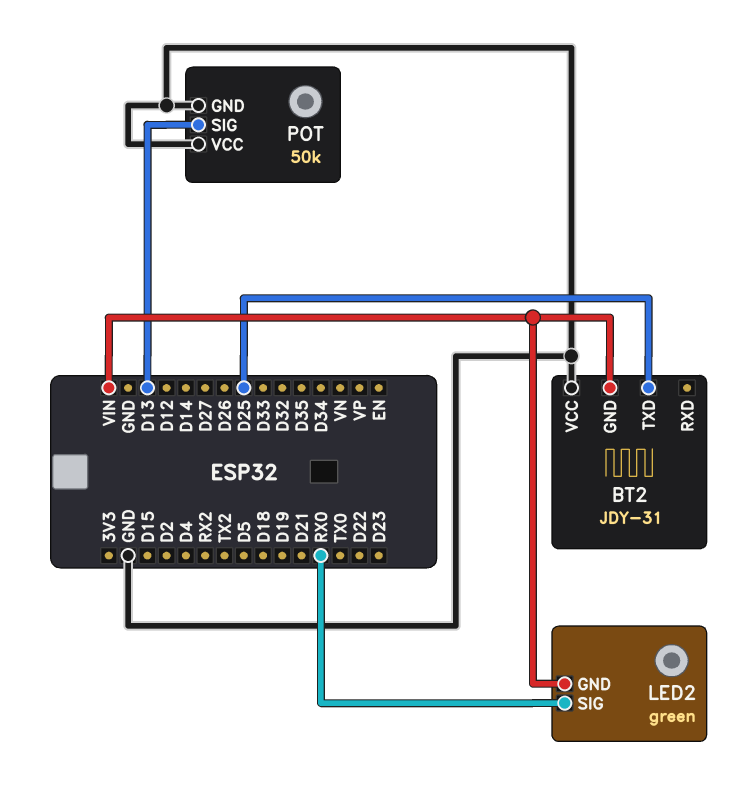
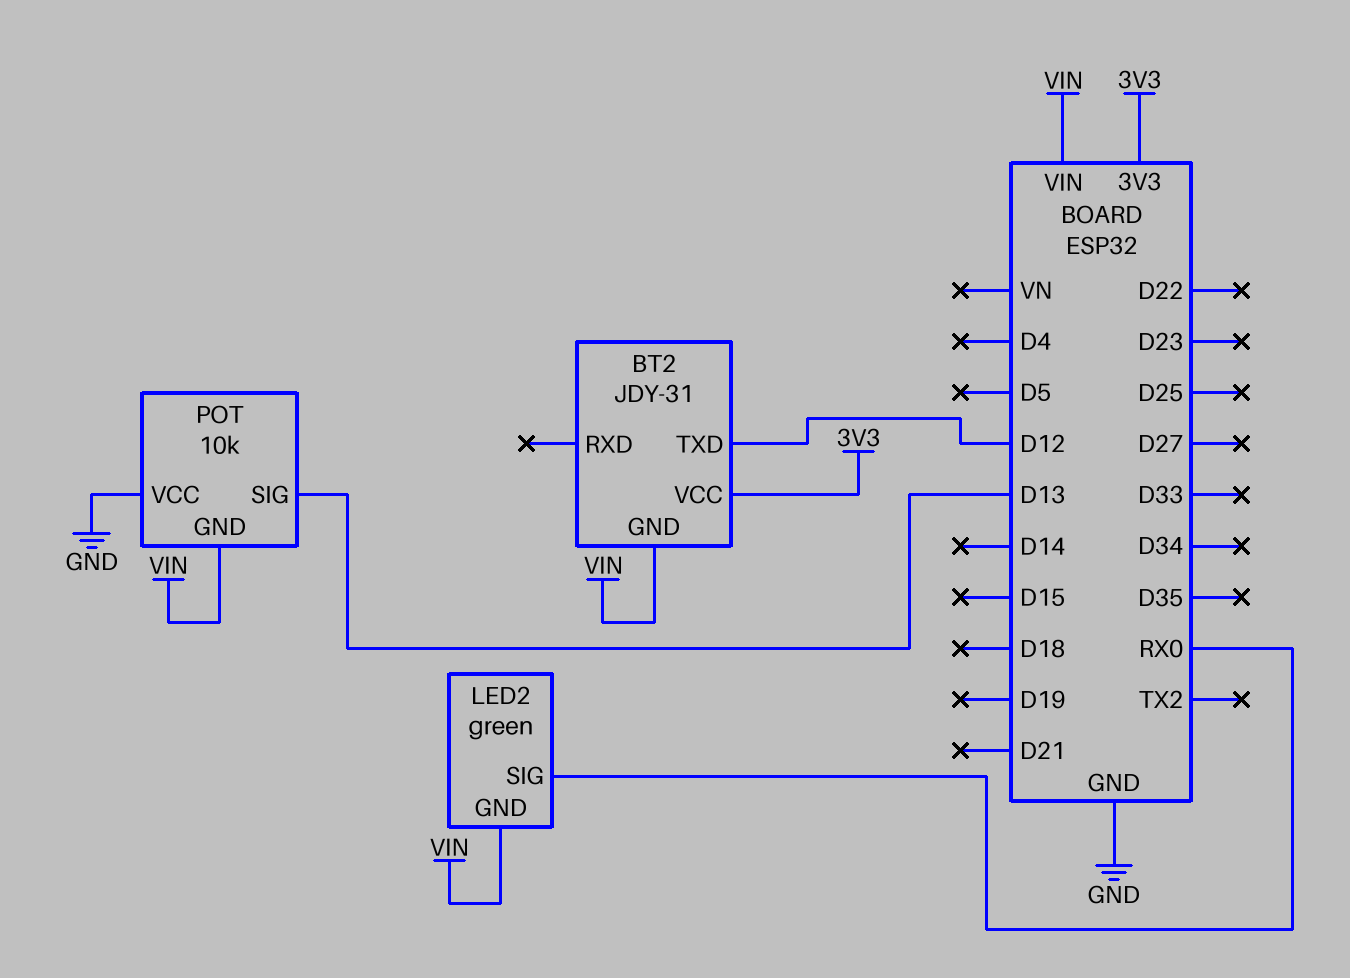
BT2 pin TXD: D25 -> D12
BT2 pin VCC: GND -> 3V3
POT: 50k -> 10k
POT pin GND: GND -> VIN

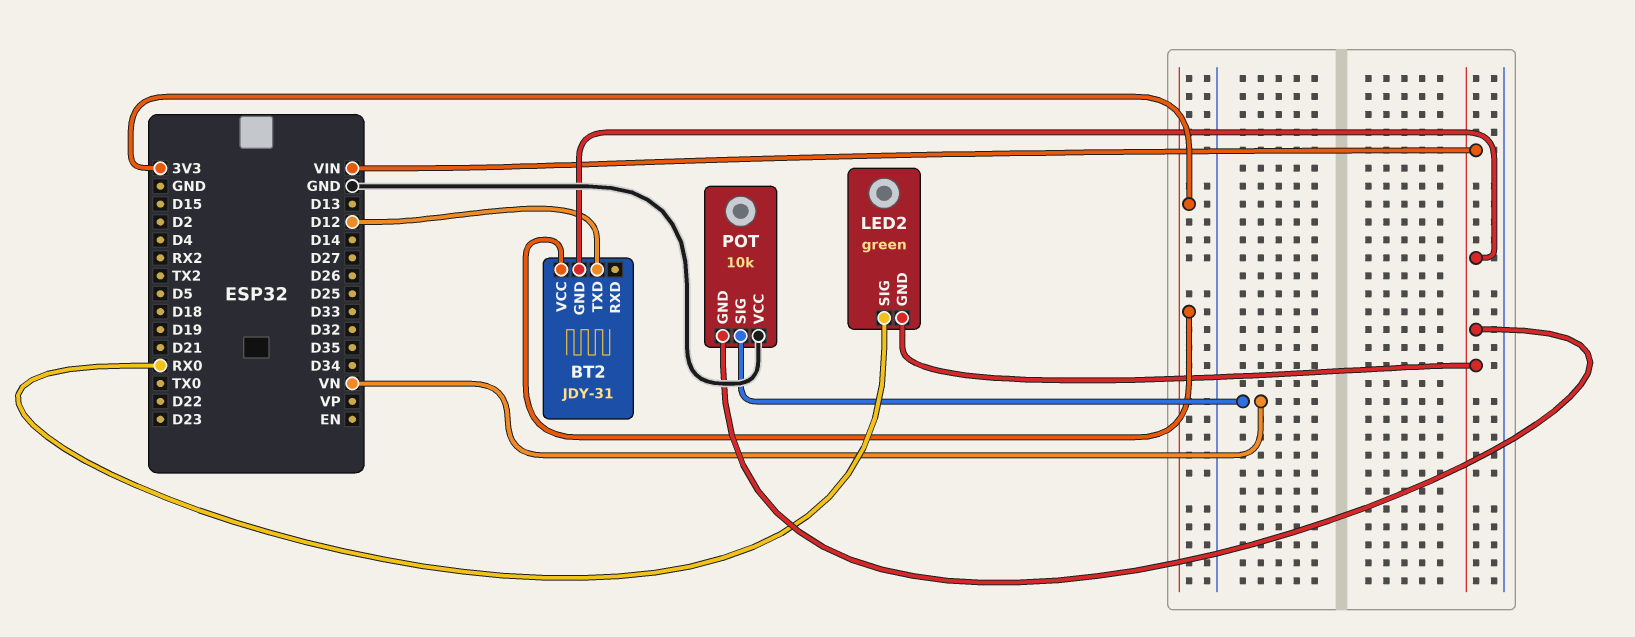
POT pin SIG: D13 -> VN

